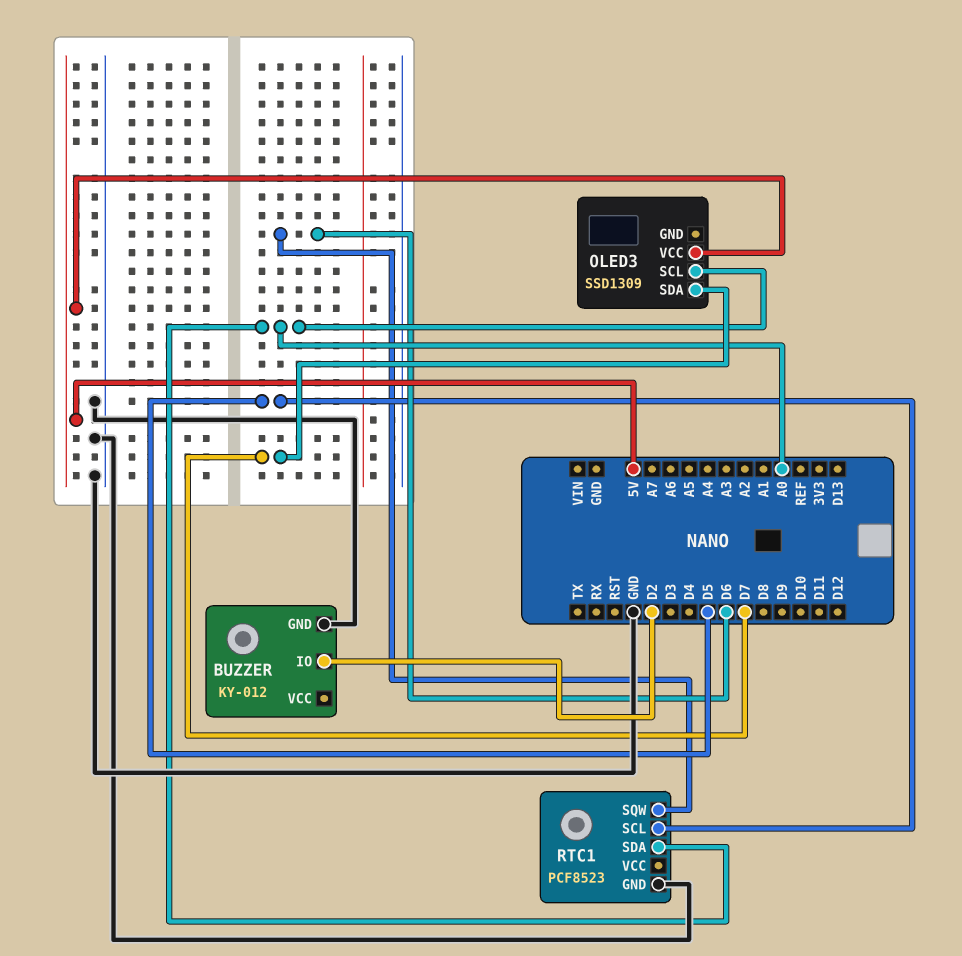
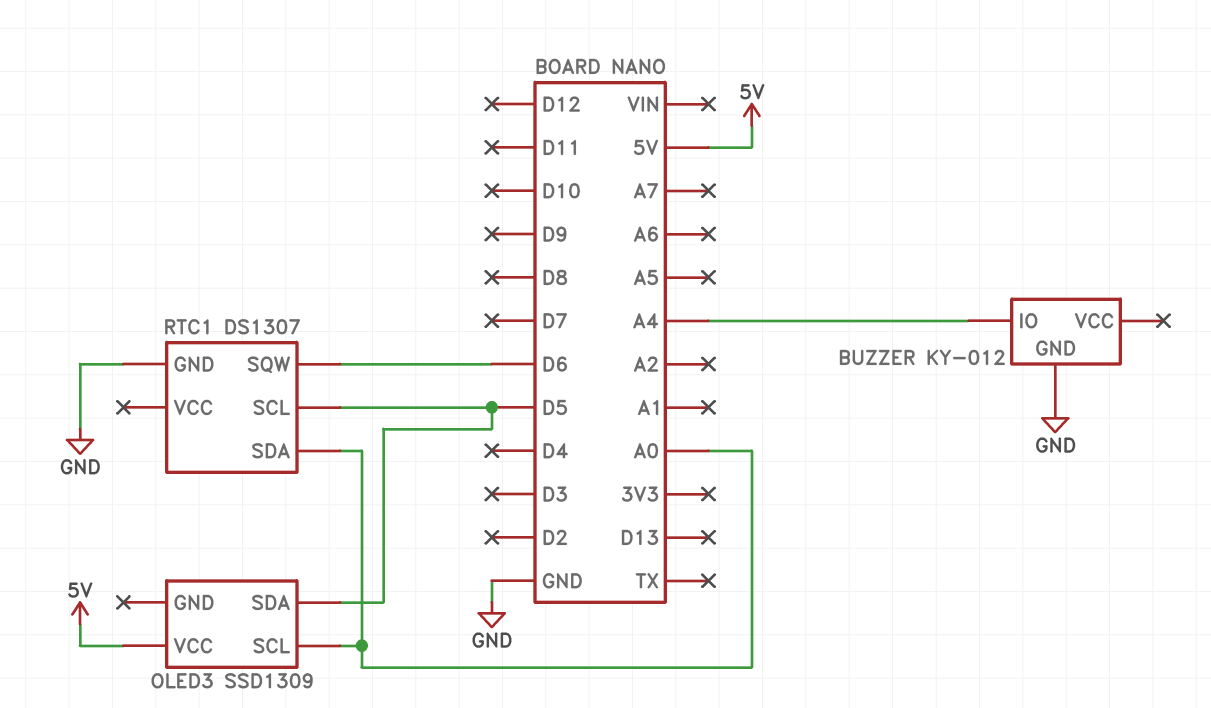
BUZZER pin IO: D2 -> A4
OLED3 pin SDA: D7 -> D5
RTC1: PCF8523 -> DS1307

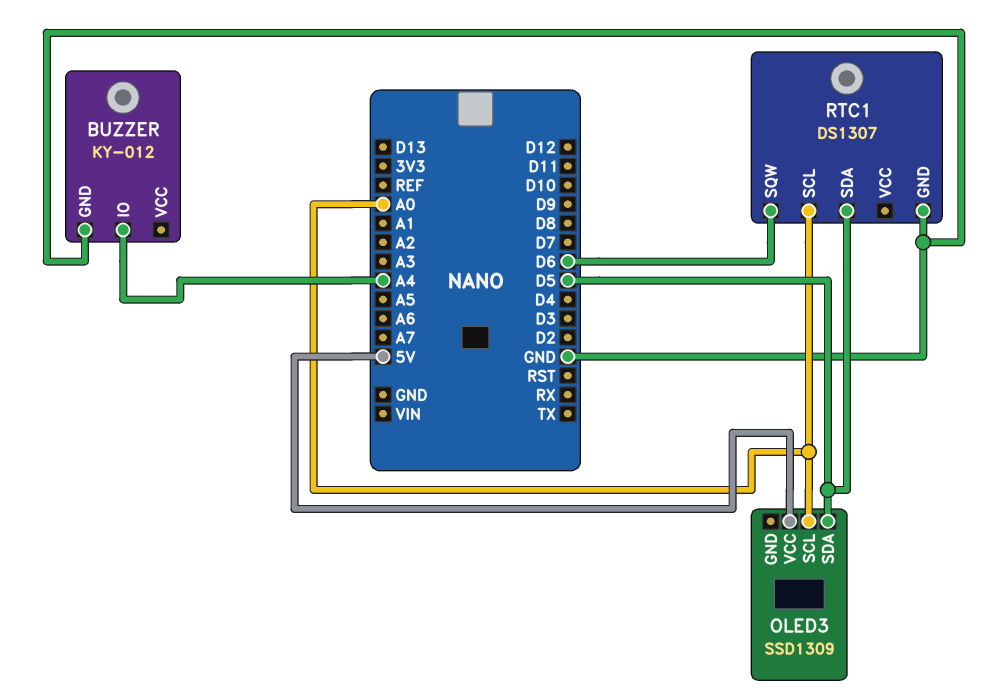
RTC1 pin SCL: D5 -> A0
RTC1 pin SDA: A0 -> D5

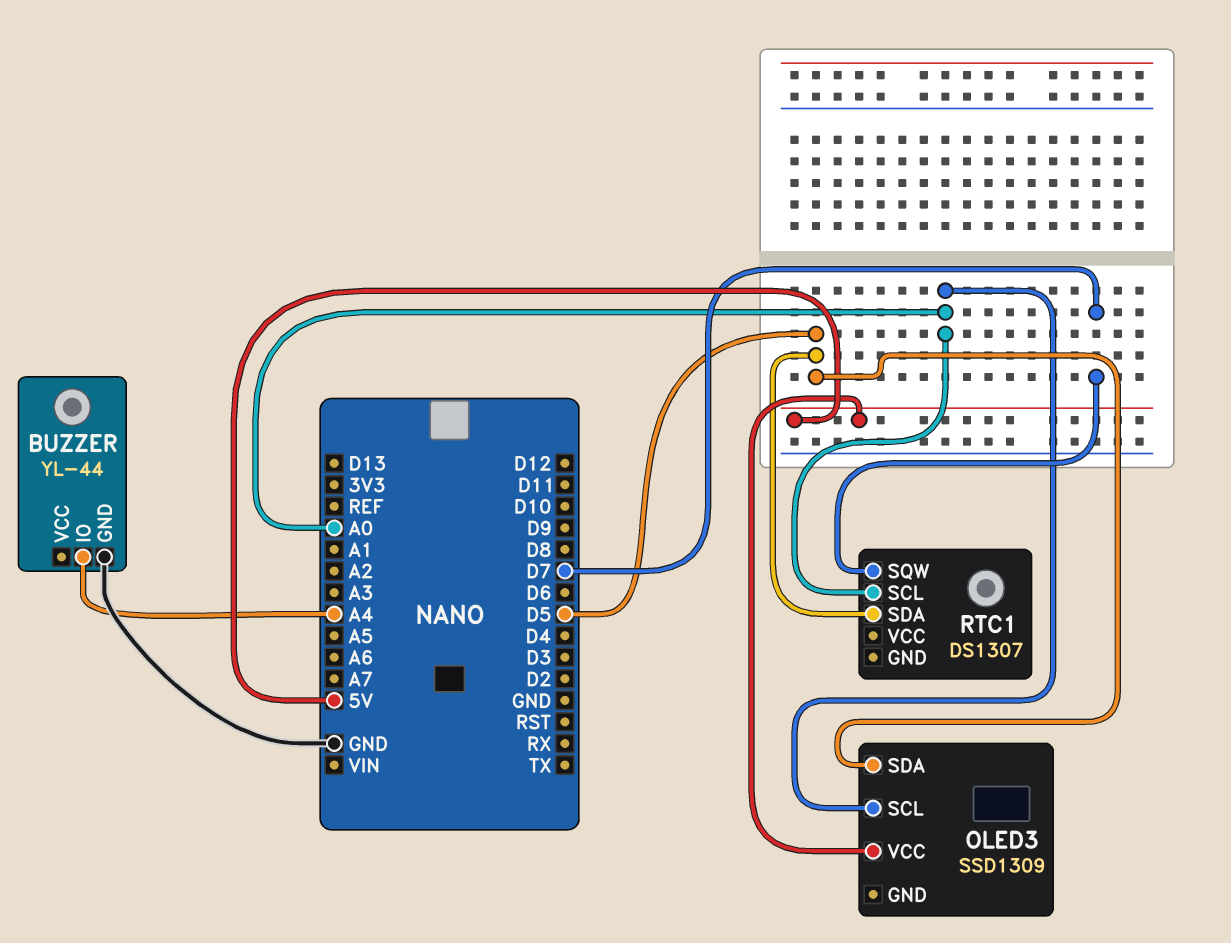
BUZZER: KY-012 -> YL-44
RTC1 pin GND: GND -> none
RTC1 pin SQW: D6 -> D7

